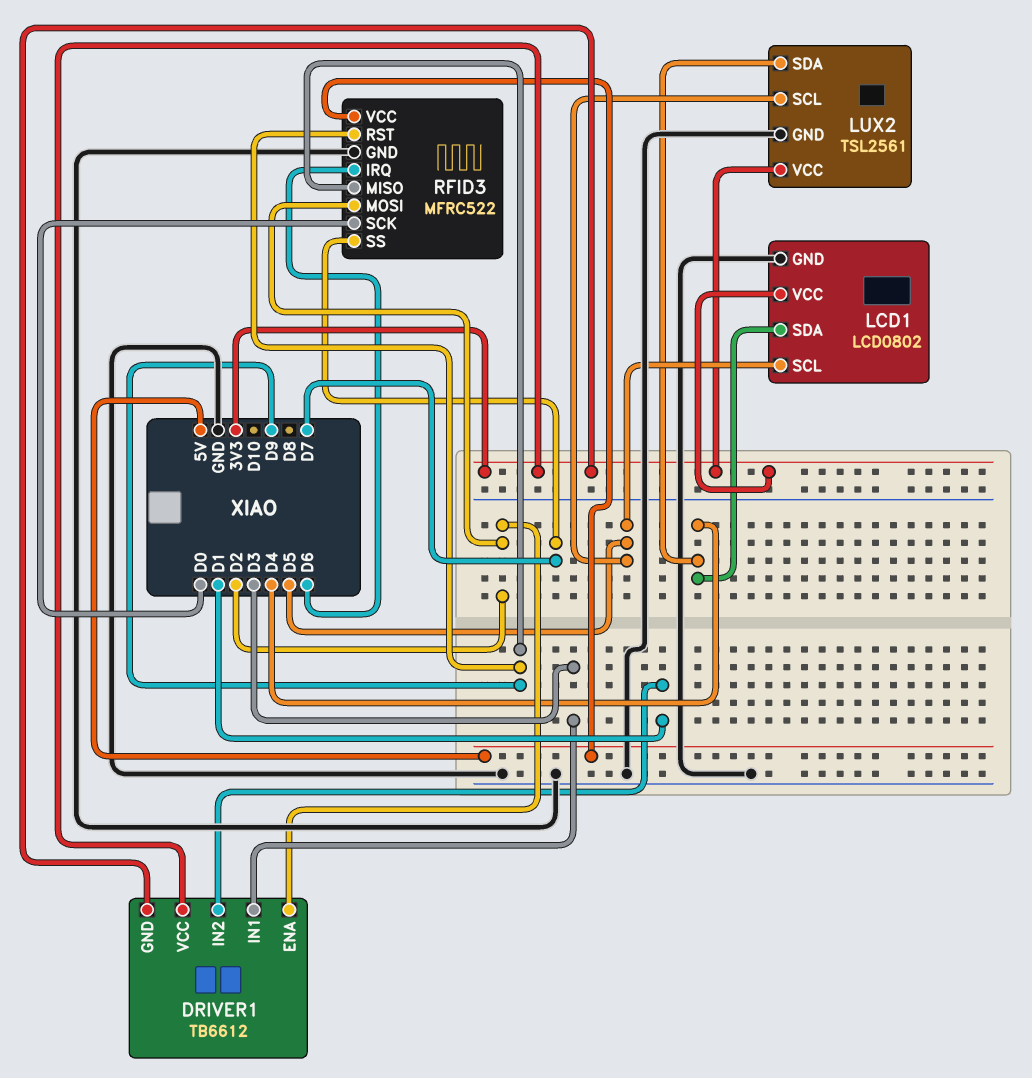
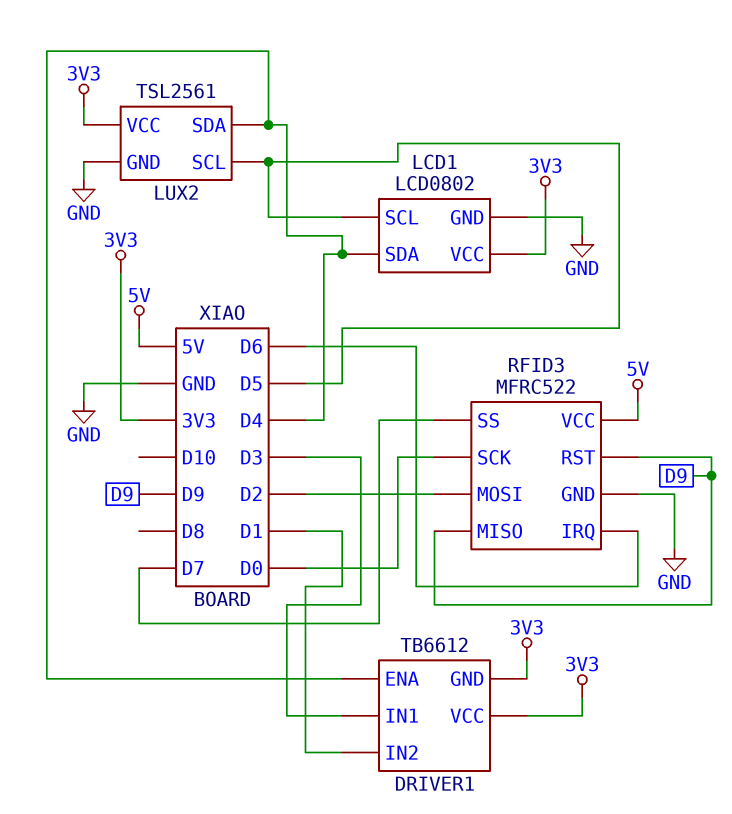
DRIVER1 pin ENA: D2 -> D4

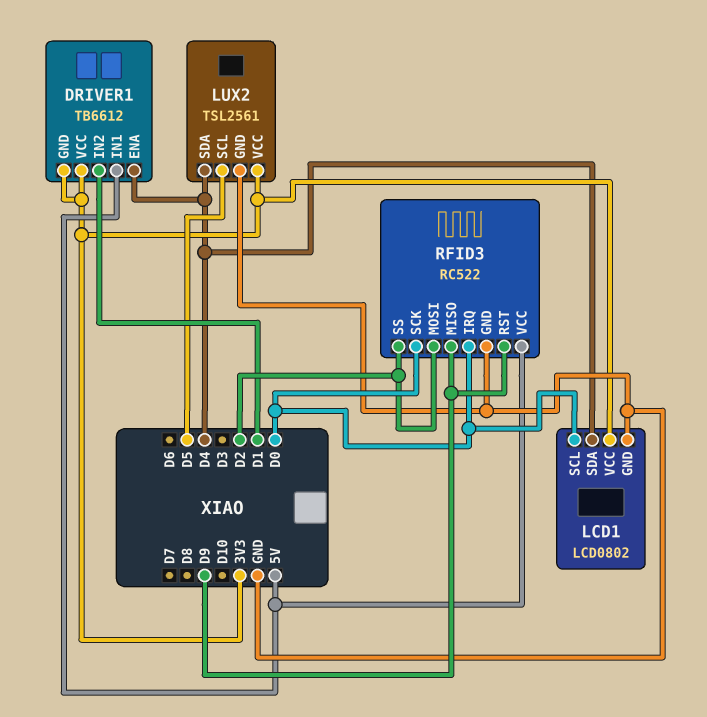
DRIVER1 pin IN1: D3 -> 5V
LCD1 pin SCL: D5 -> D0
RFID3: MFRC522 -> RC522
RFID3 pin IRQ: D6 -> D0
RFID3 pin SS: D7 -> D2

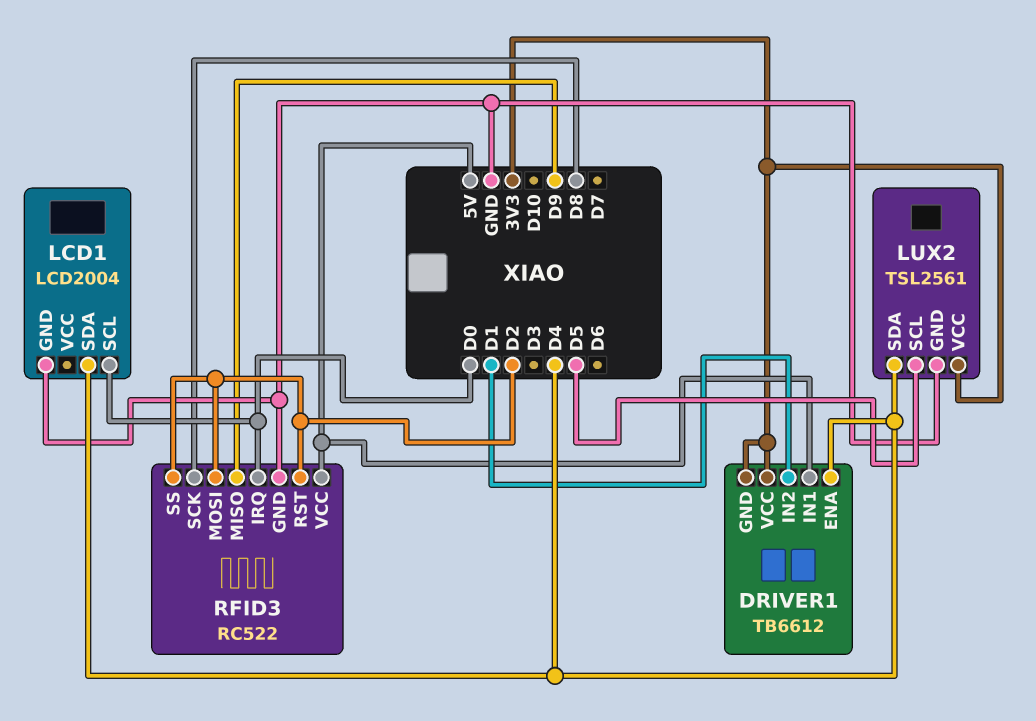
LCD1: LCD0802 -> LCD2004
LCD1 pin VCC: 3V3 -> none
RFID3 pin RST: D9 -> D2
RFID3 pin SCK: D0 -> D8

